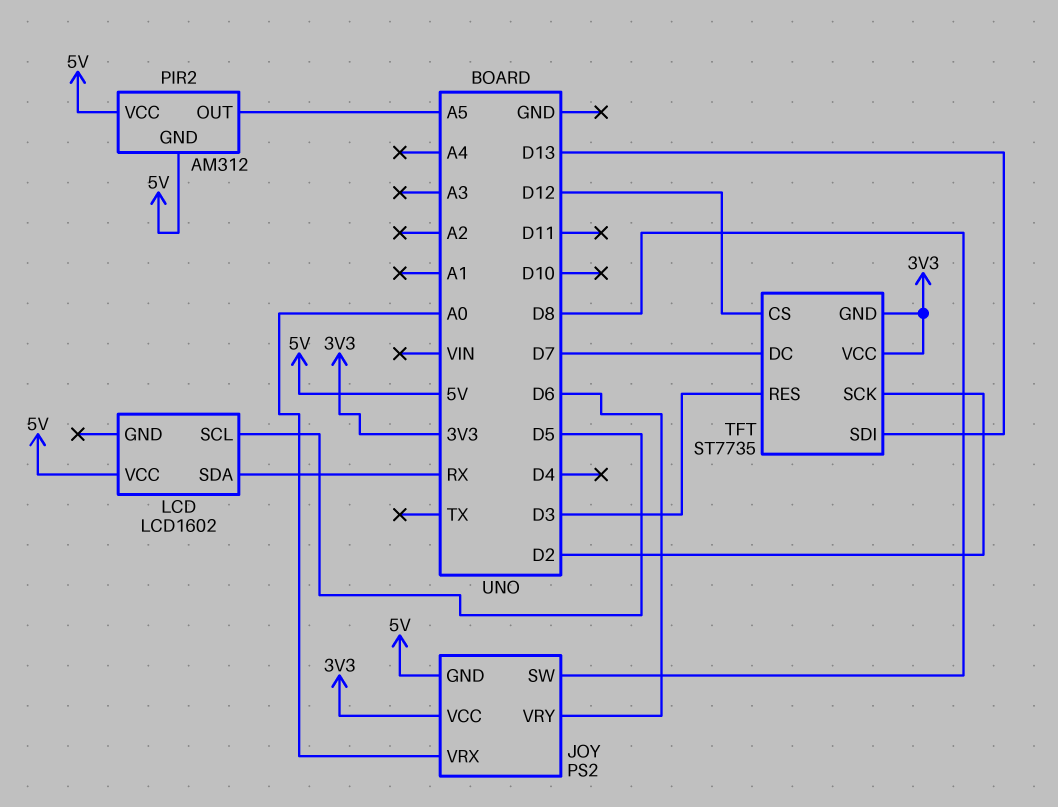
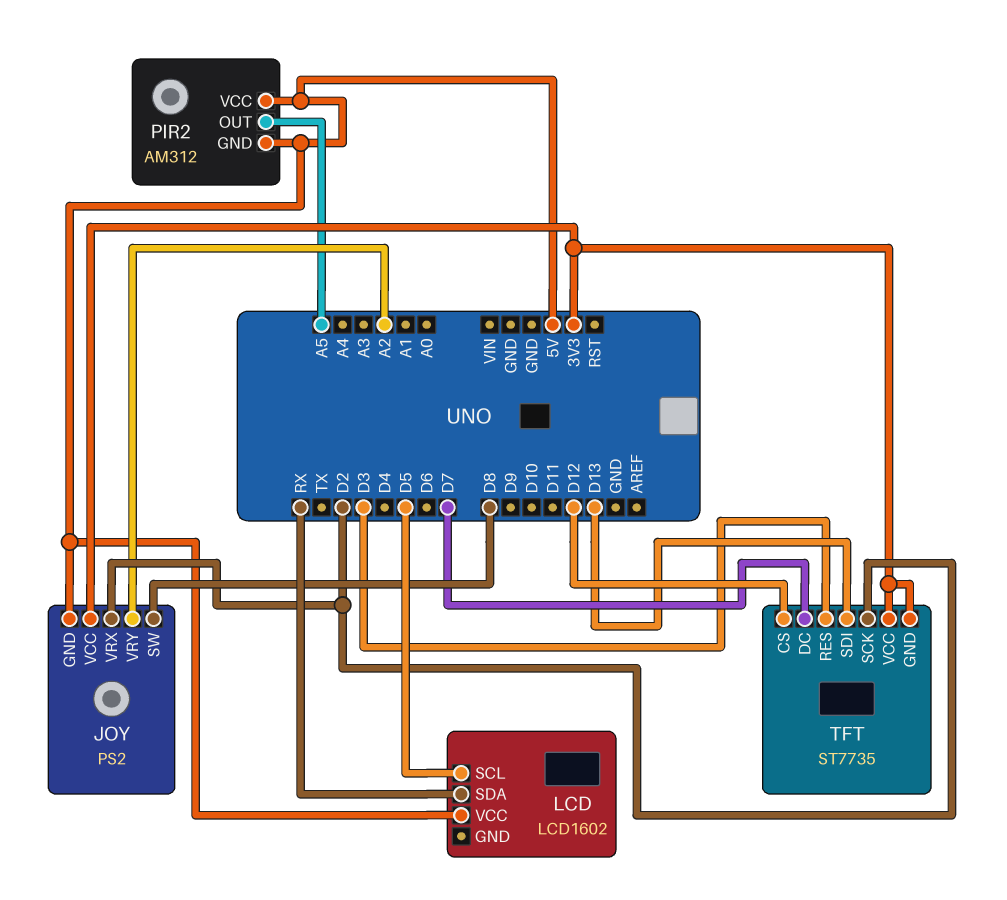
JOY pin VRX: A0 -> D2
JOY pin VRY: D6 -> A2

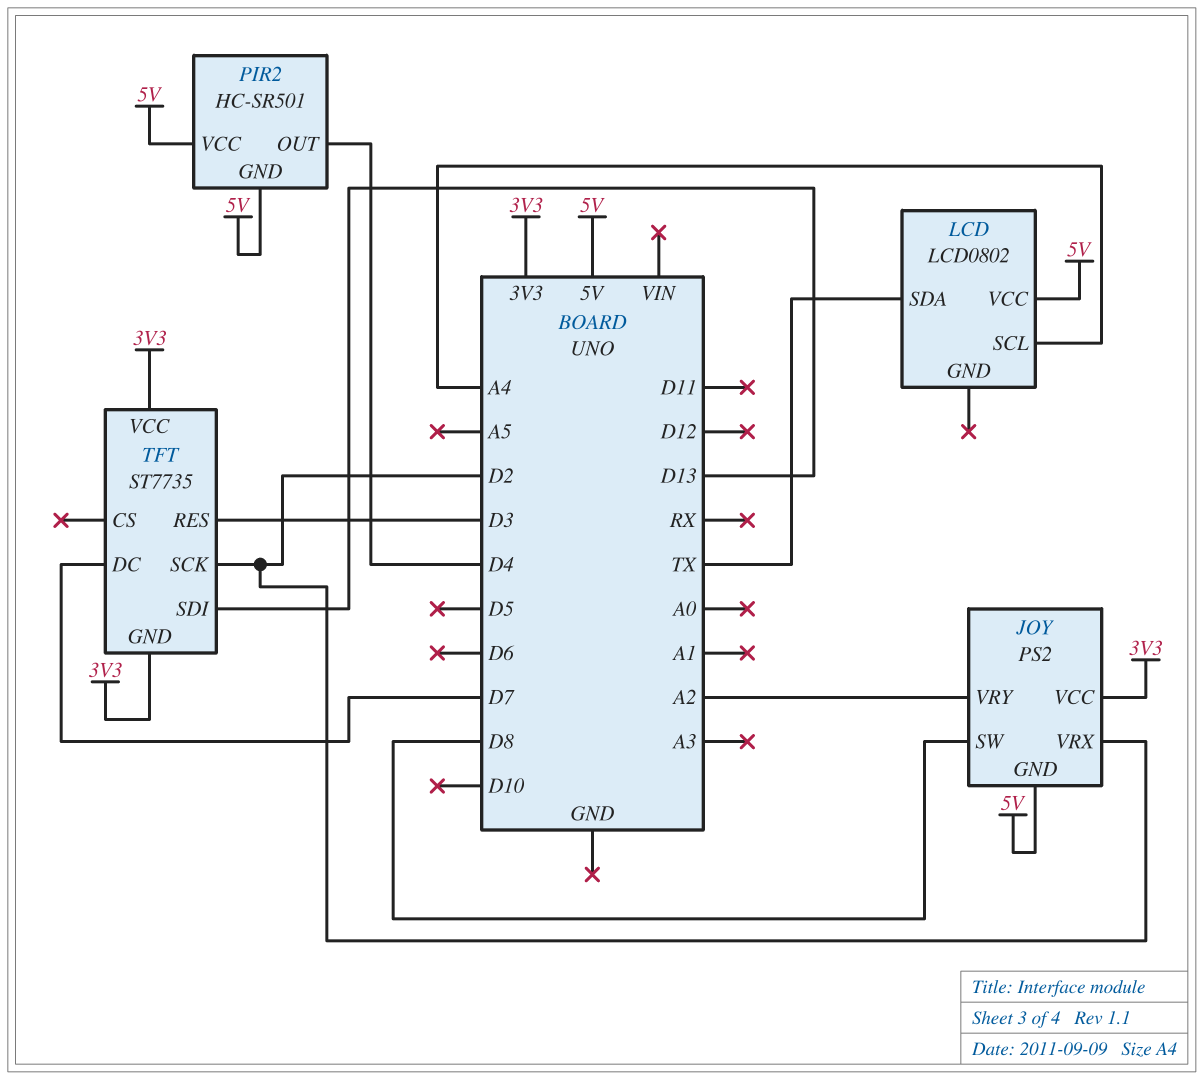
LCD: LCD1602 -> LCD0802
LCD pin SCL: D5 -> A4
LCD pin SDA: RX -> TX
PIR2: AM312 -> HC-SR501
PIR2 pin OUT: A5 -> D4
TFT pin CS: D12 -> none

